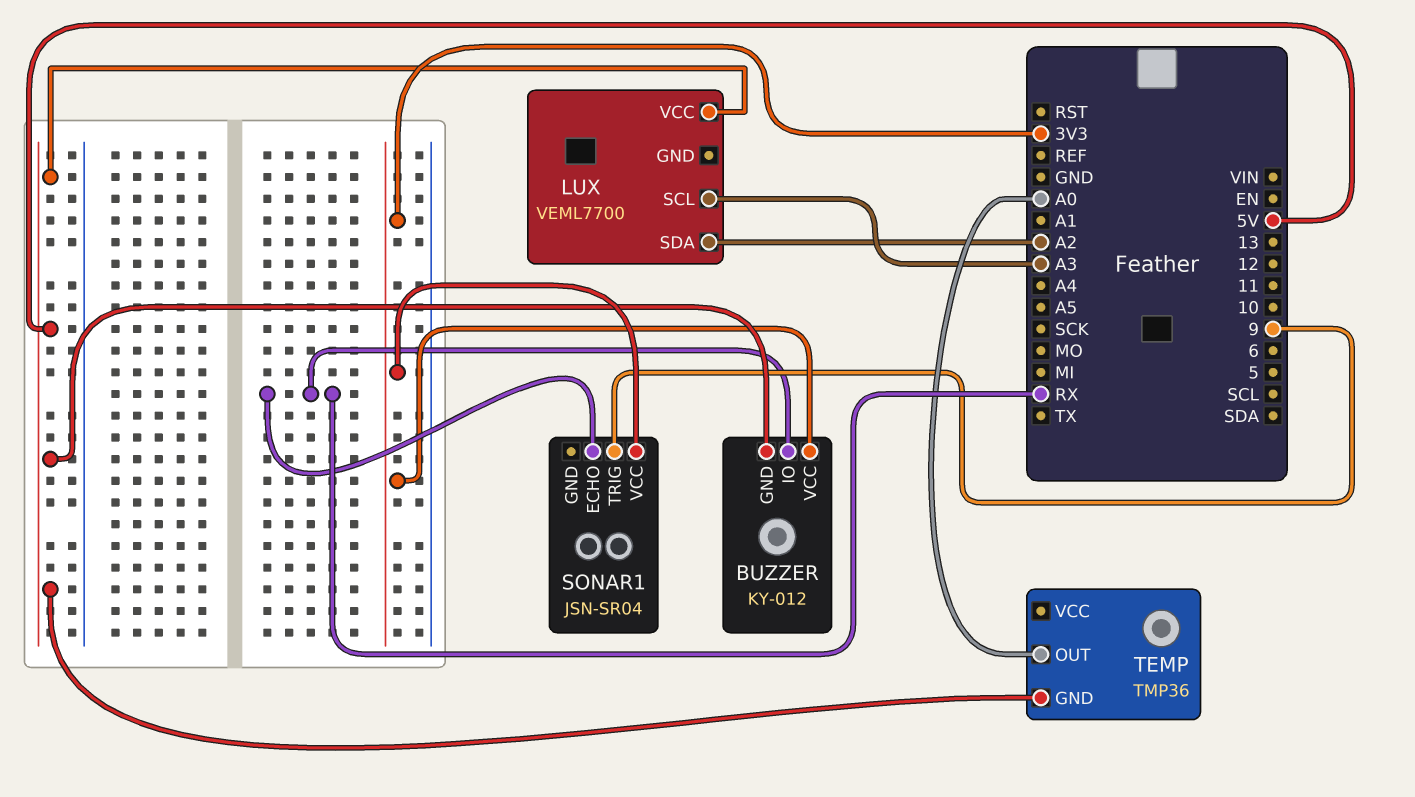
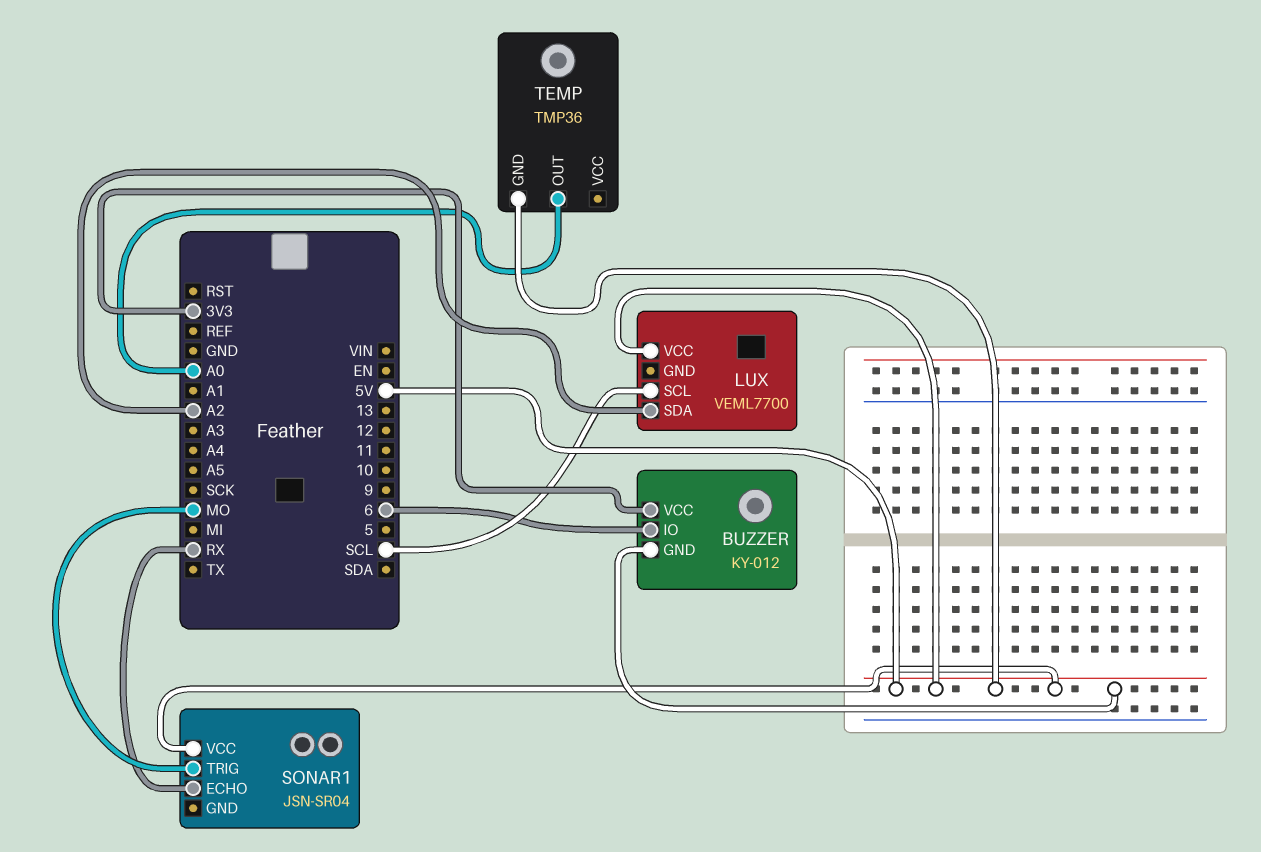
BUZZER pin IO: RX -> 6
LUX pin SCL: A3 -> SCL
SONAR1 pin TRIG: 9 -> MO
SONAR1 pin VCC: 3V3 -> 5V

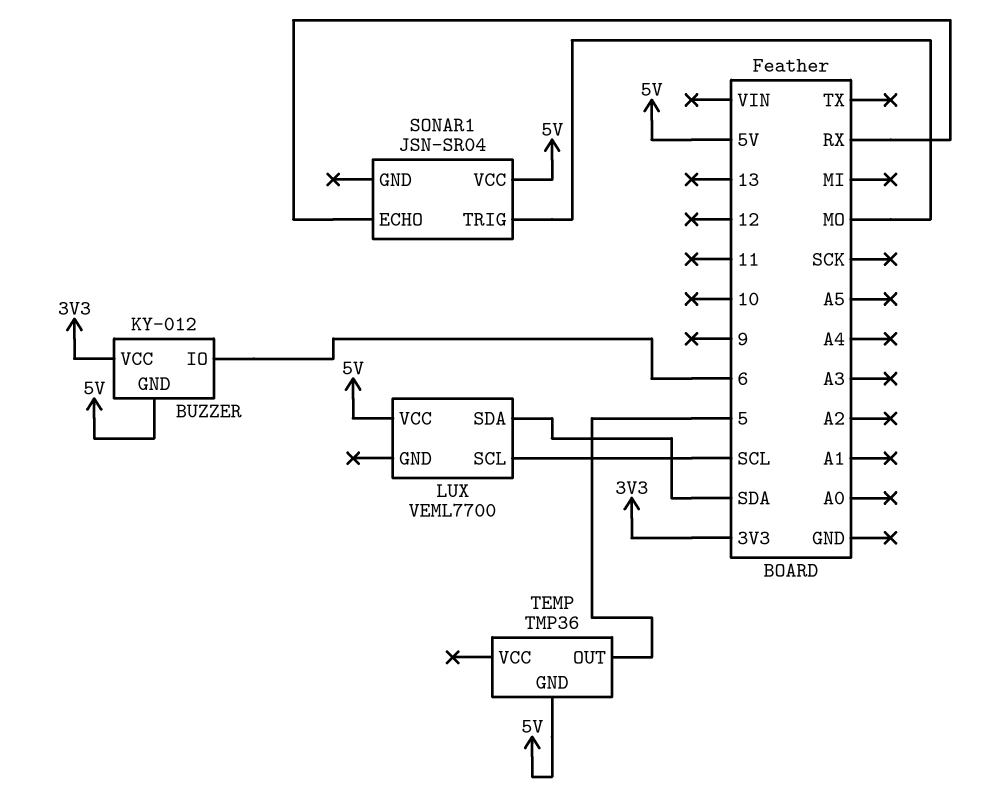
LUX pin SDA: A2 -> SDA
TEMP pin OUT: A0 -> 5

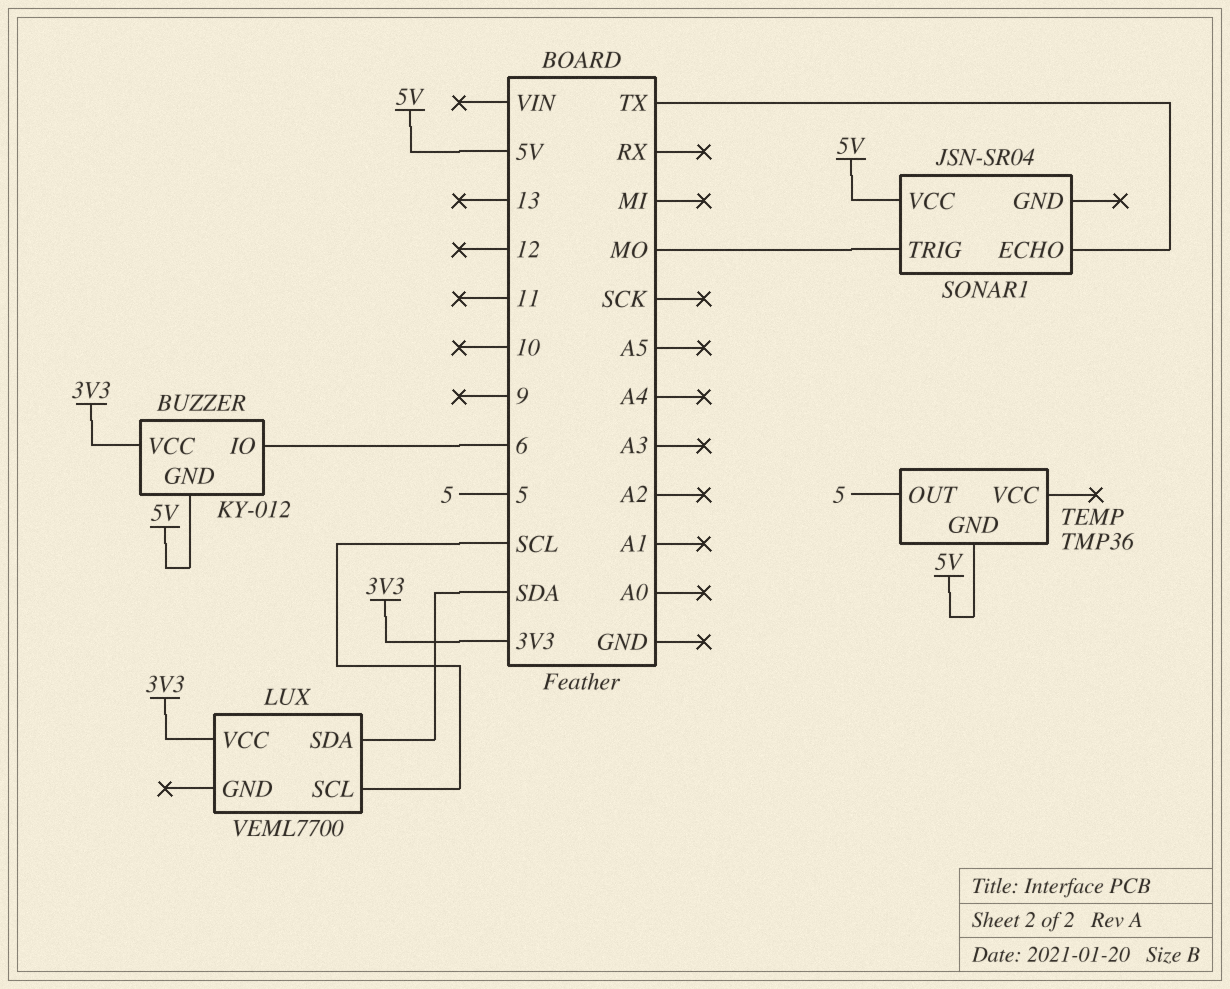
LUX pin VCC: 5V -> 3V3
SONAR1 pin ECHO: RX -> TX

